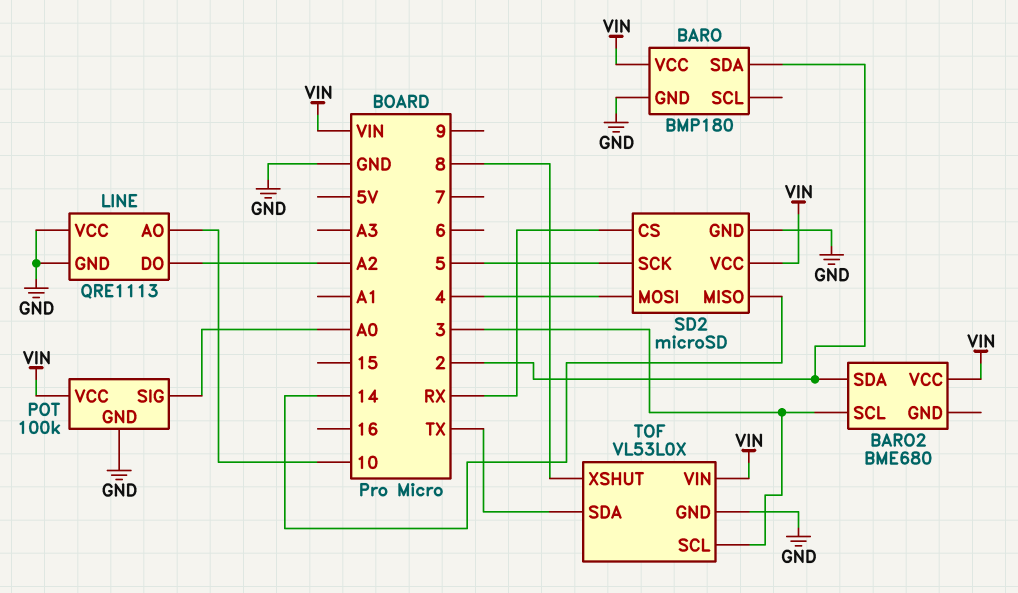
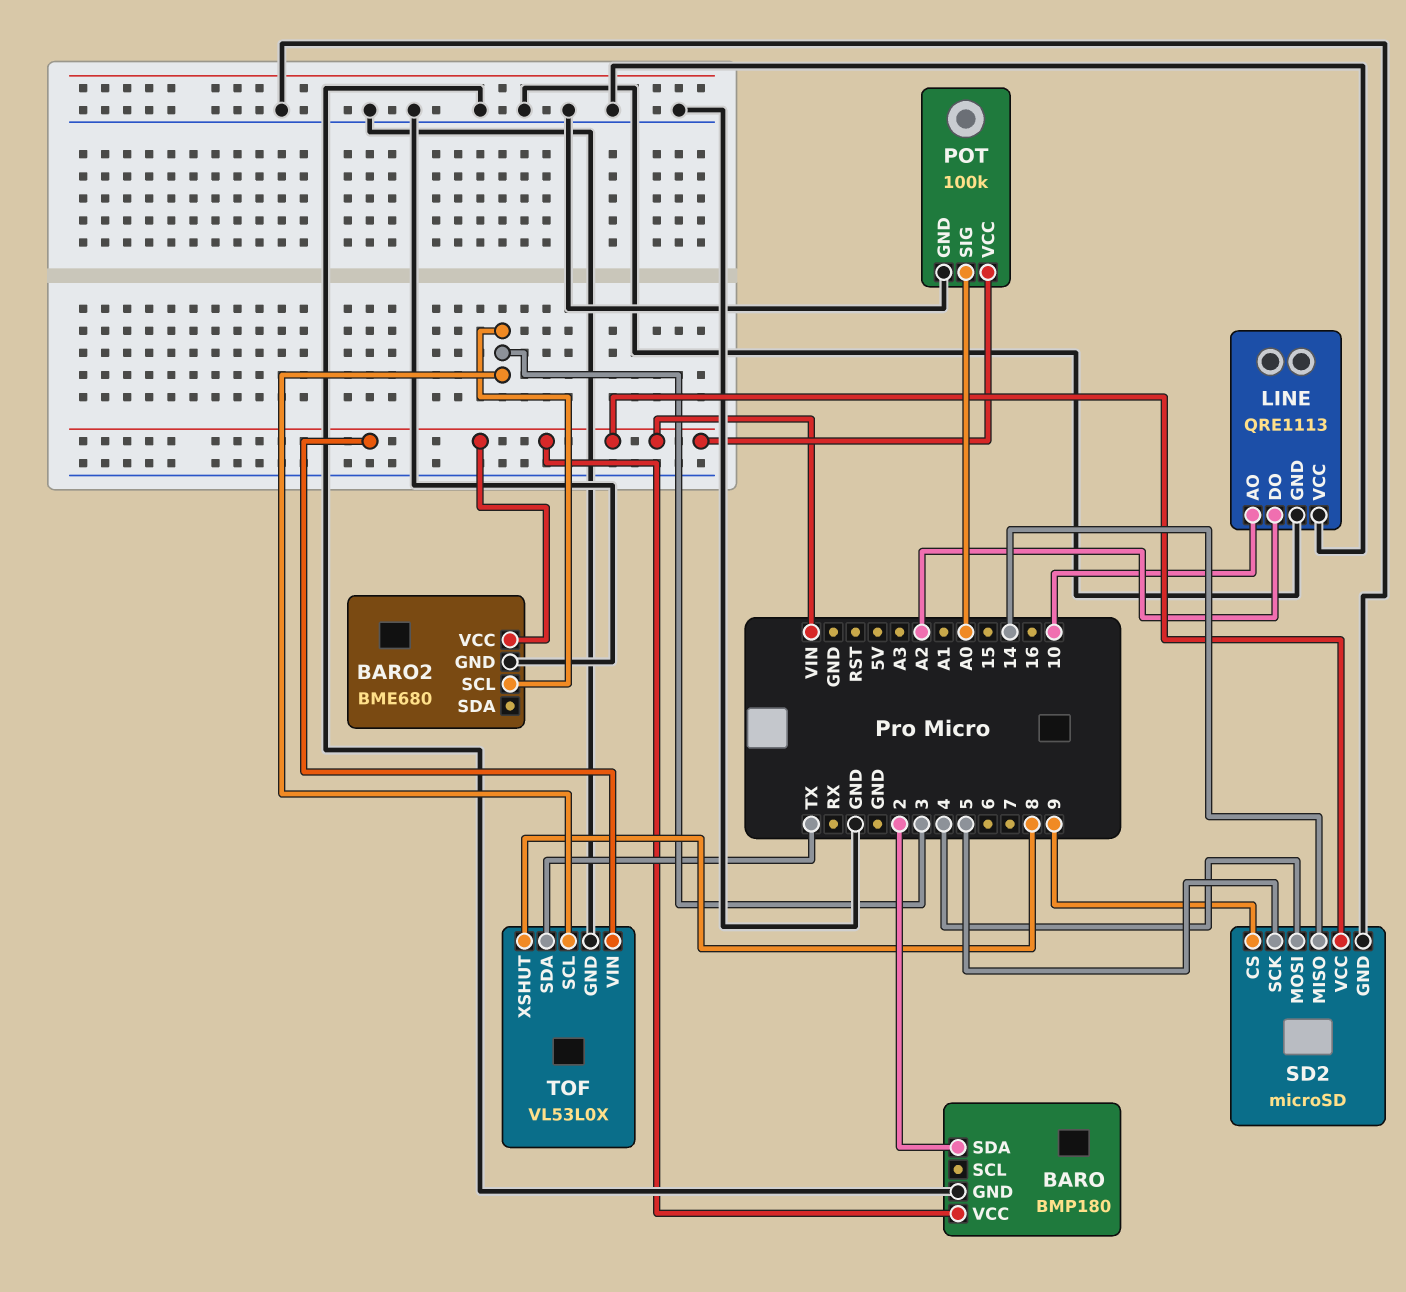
BARO2 pin GND: none -> GND
BARO2 pin SDA: 2 -> none
SD2 pin CS: RX -> 9

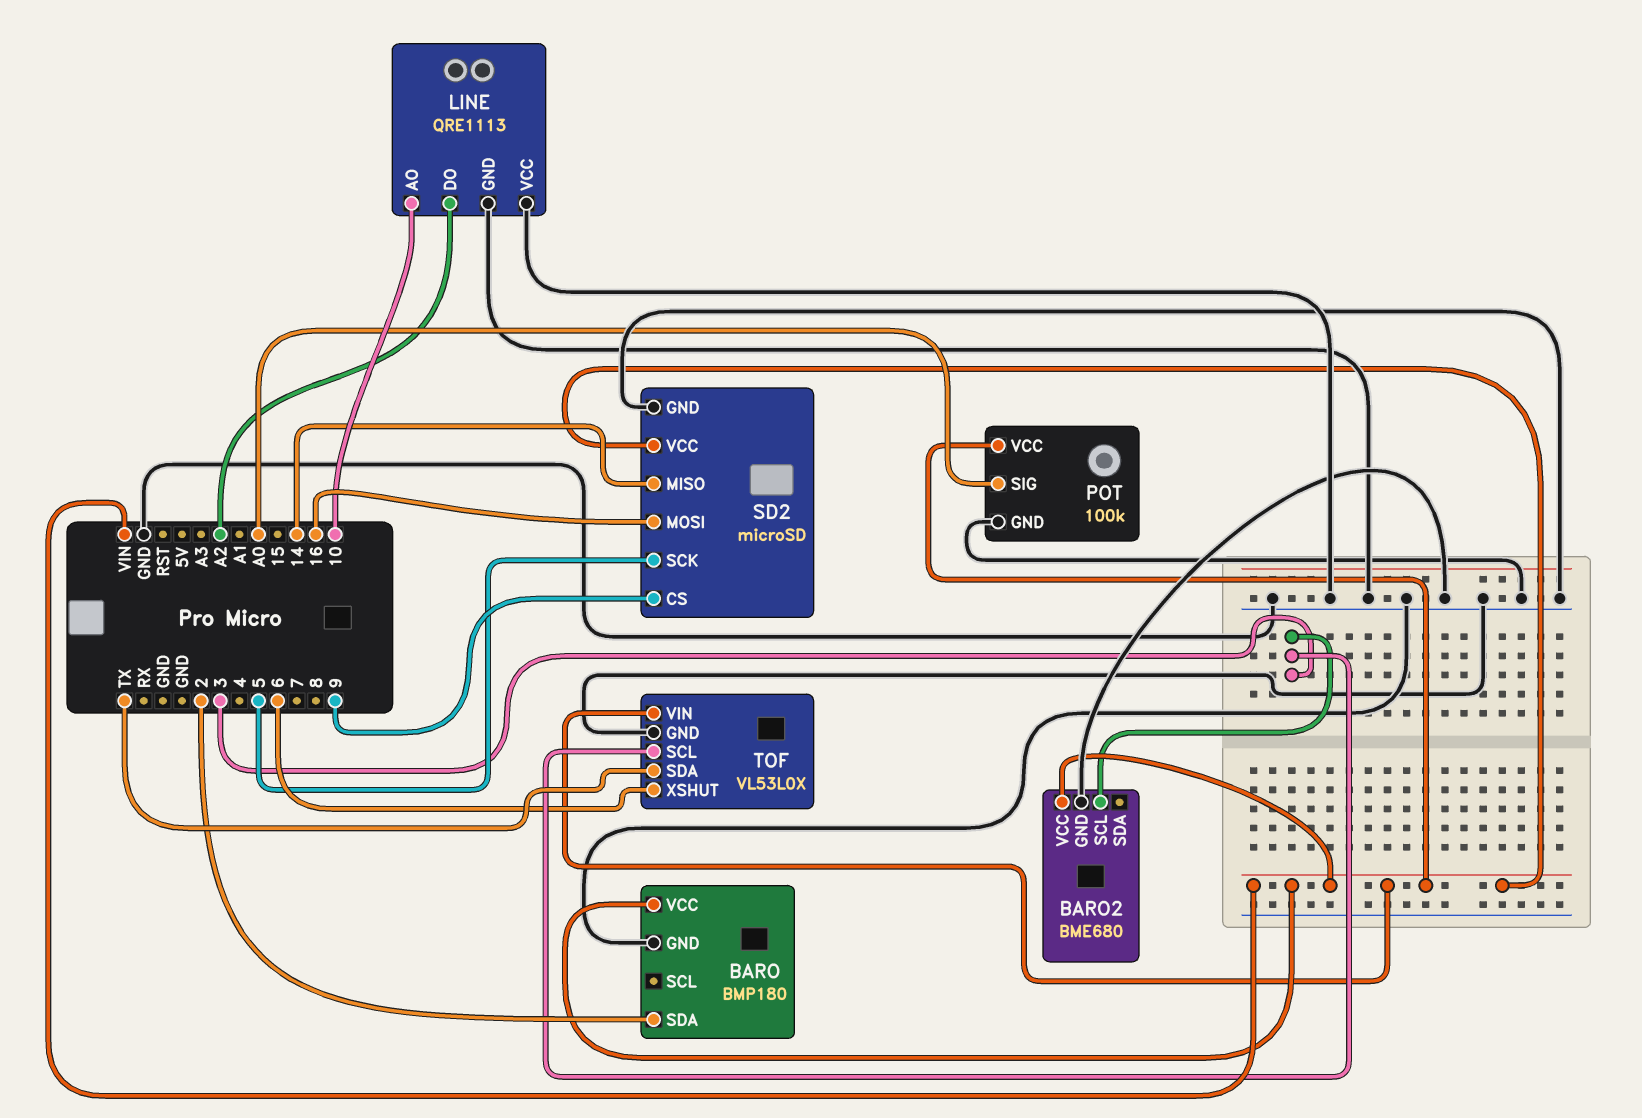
SD2 pin MOSI: 4 -> 16
TOF pin XSHUT: 8 -> 6

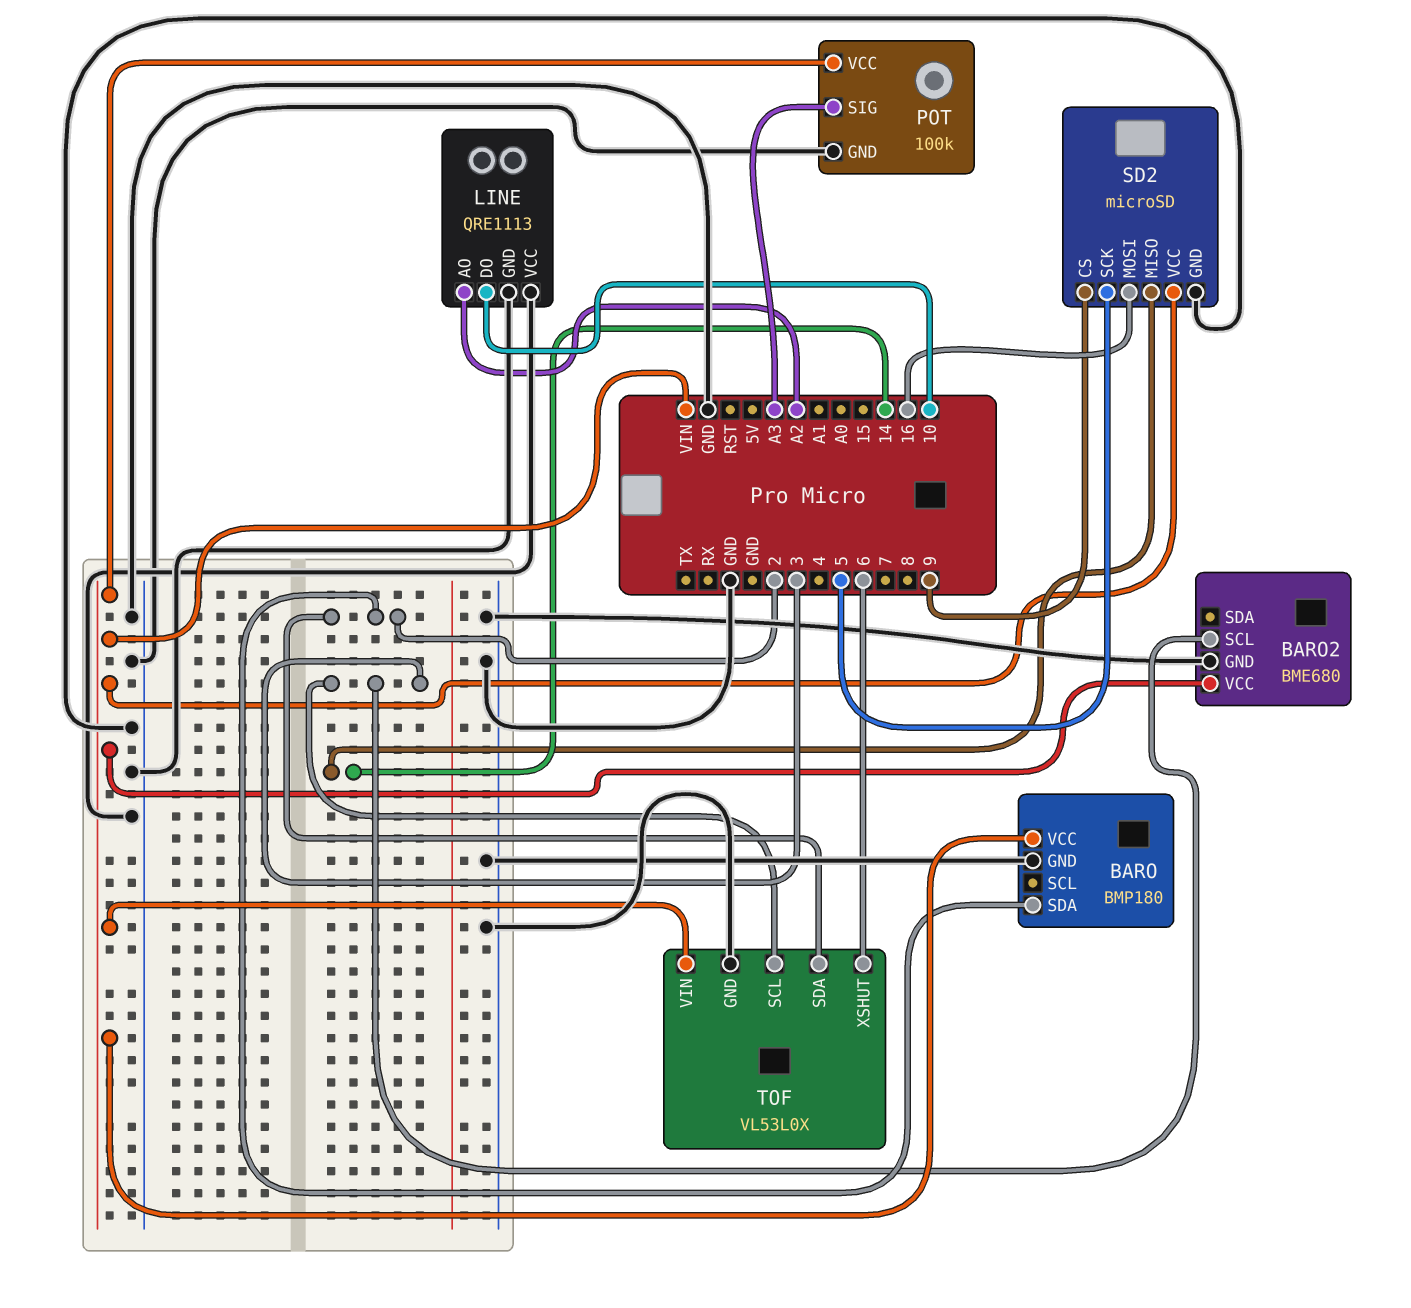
LINE pin AO: 10 -> A2
LINE pin DO: A2 -> 10
POT pin SIG: A0 -> A3
TOF pin SDA: TX -> 2

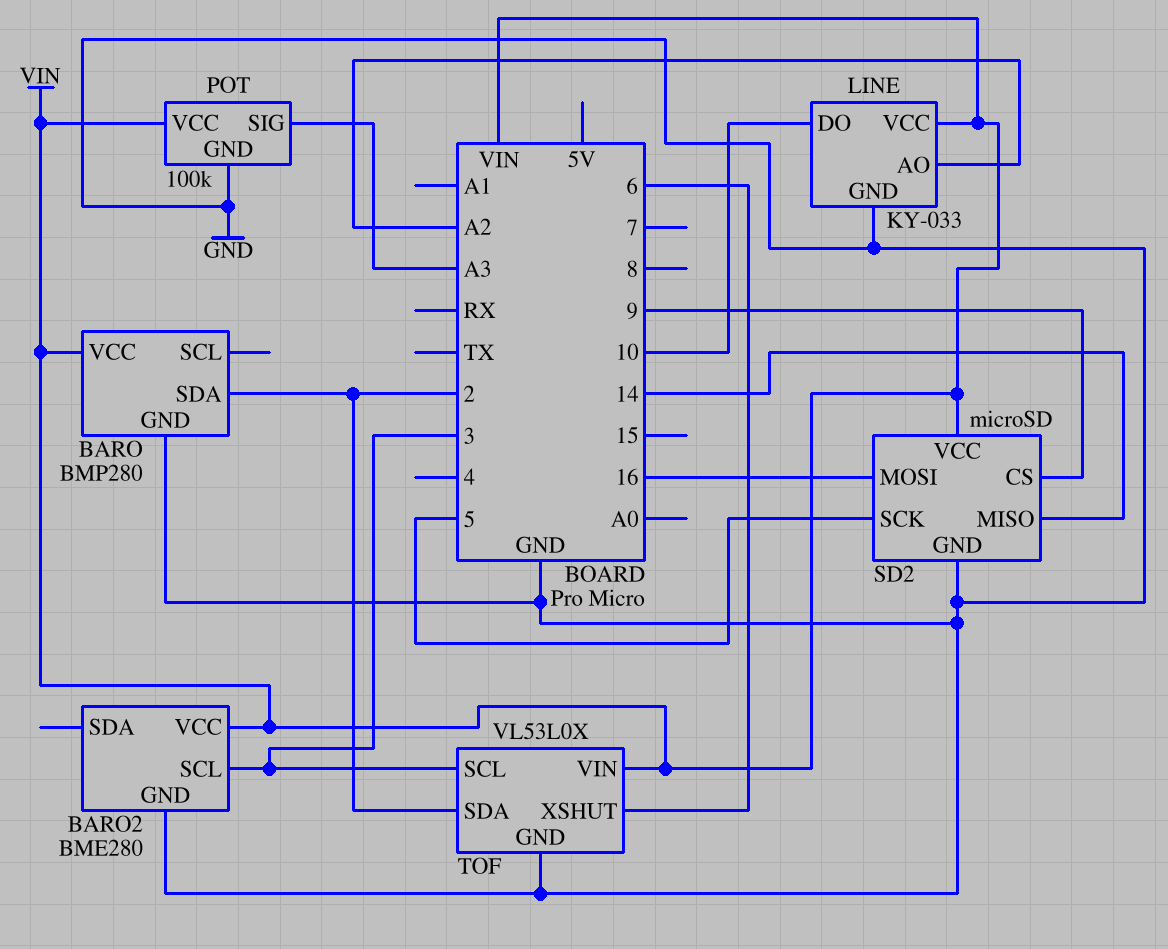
BARO: BMP180 -> BMP280
BARO2: BME680 -> BME280
LINE: QRE1113 -> KY-033
LINE pin VCC: GND -> VIN

